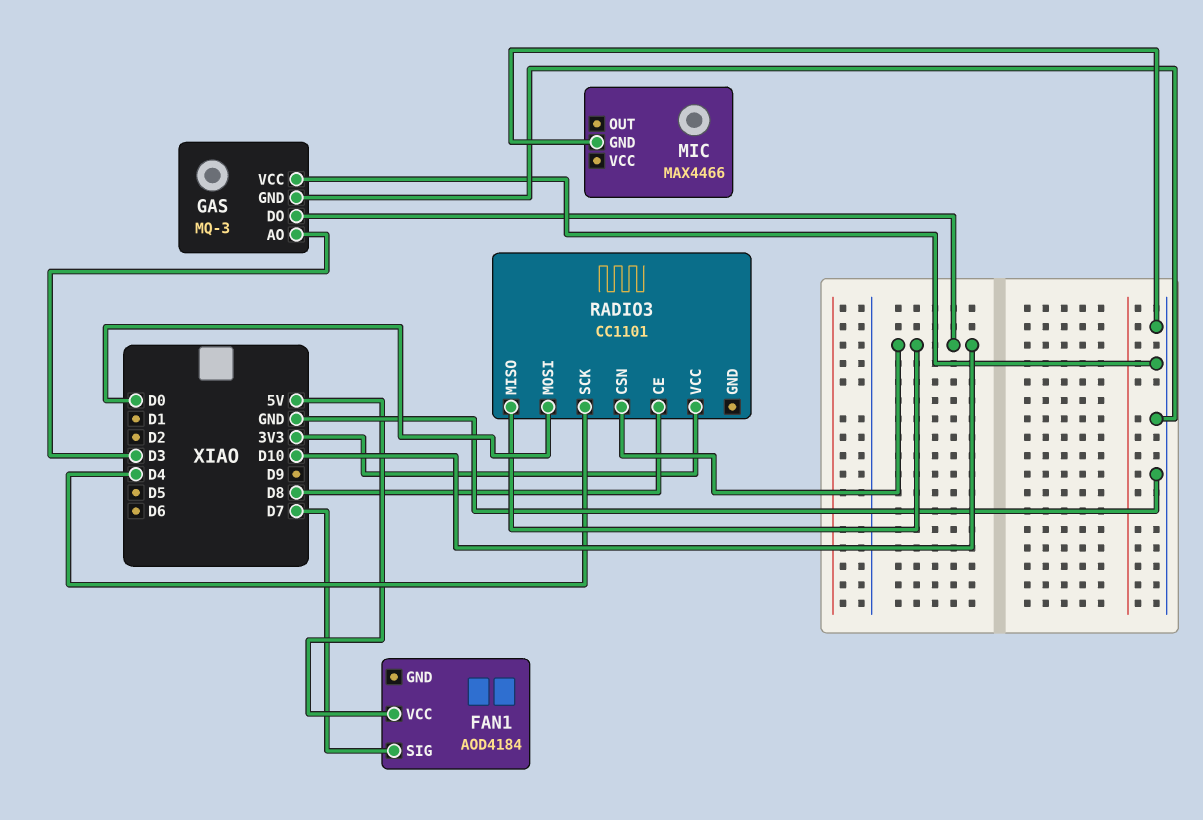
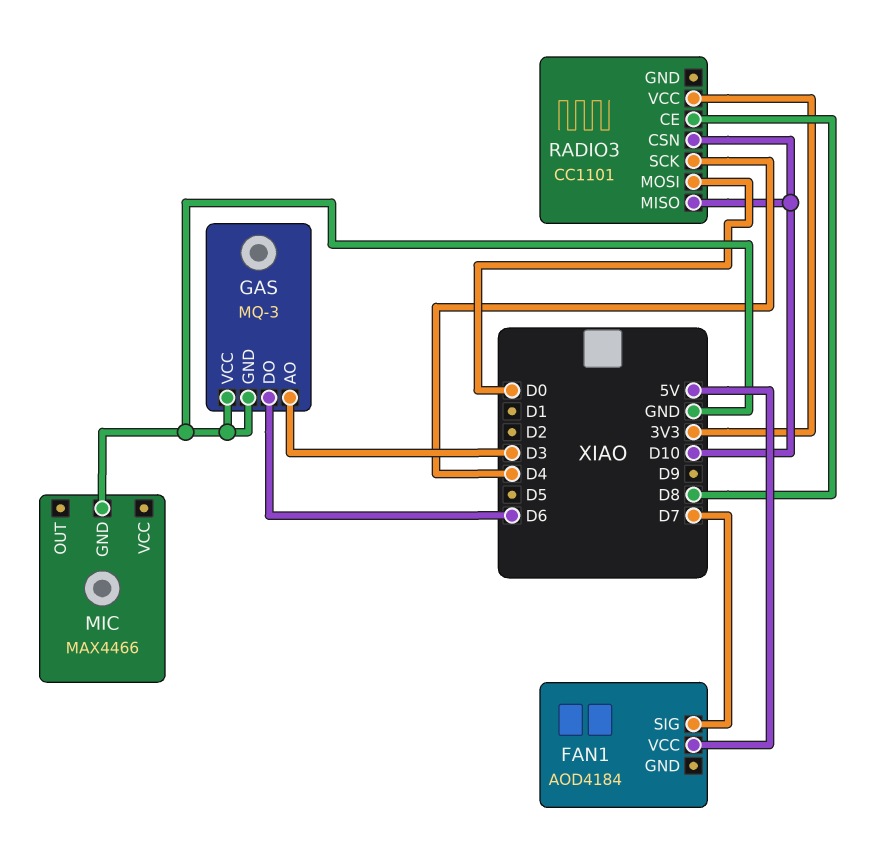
GAS pin DO: D10 -> D6

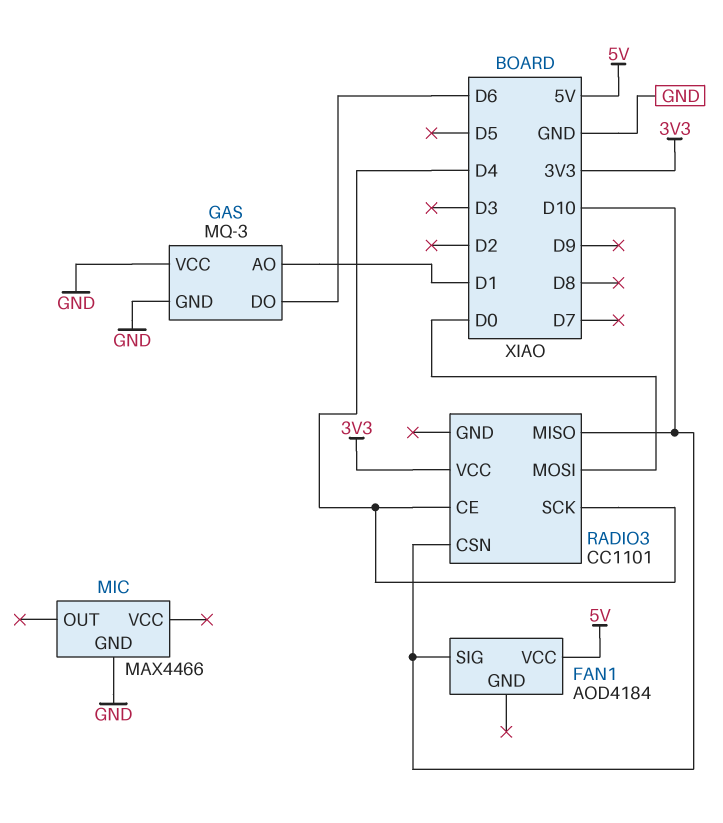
FAN1 pin SIG: D7 -> D10
GAS pin AO: D3 -> D1
RADIO3 pin CE: D8 -> D4

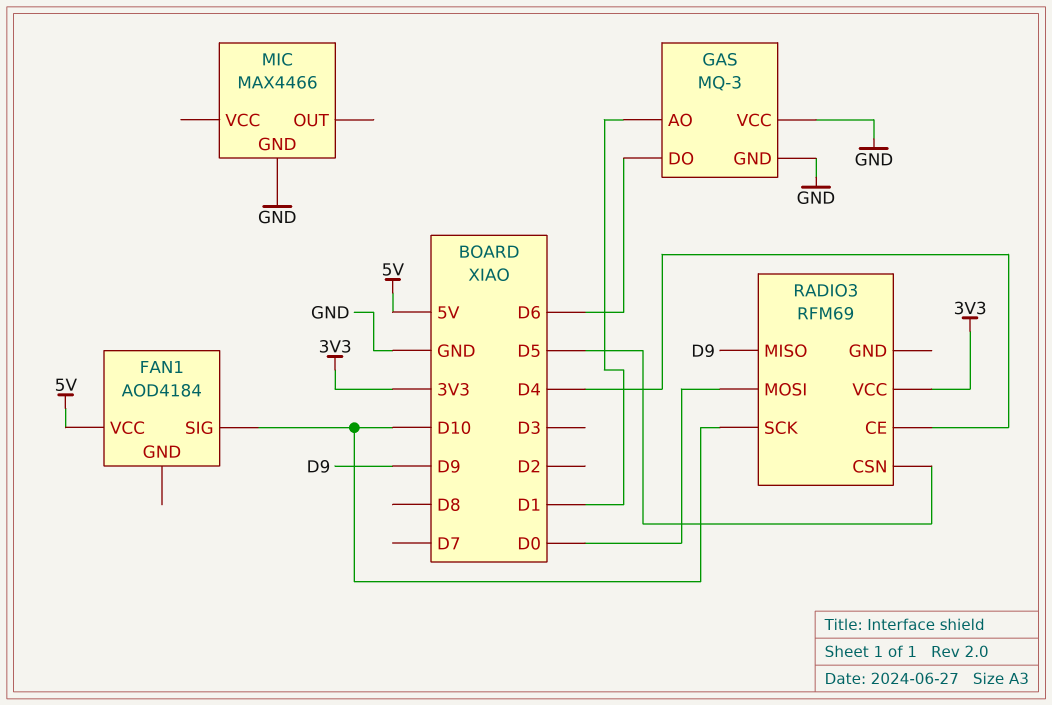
RADIO3: CC1101 -> RFM69
RADIO3 pin CSN: D10 -> D5
RADIO3 pin MISO: D10 -> D9
RADIO3 pin SCK: D4 -> D10

